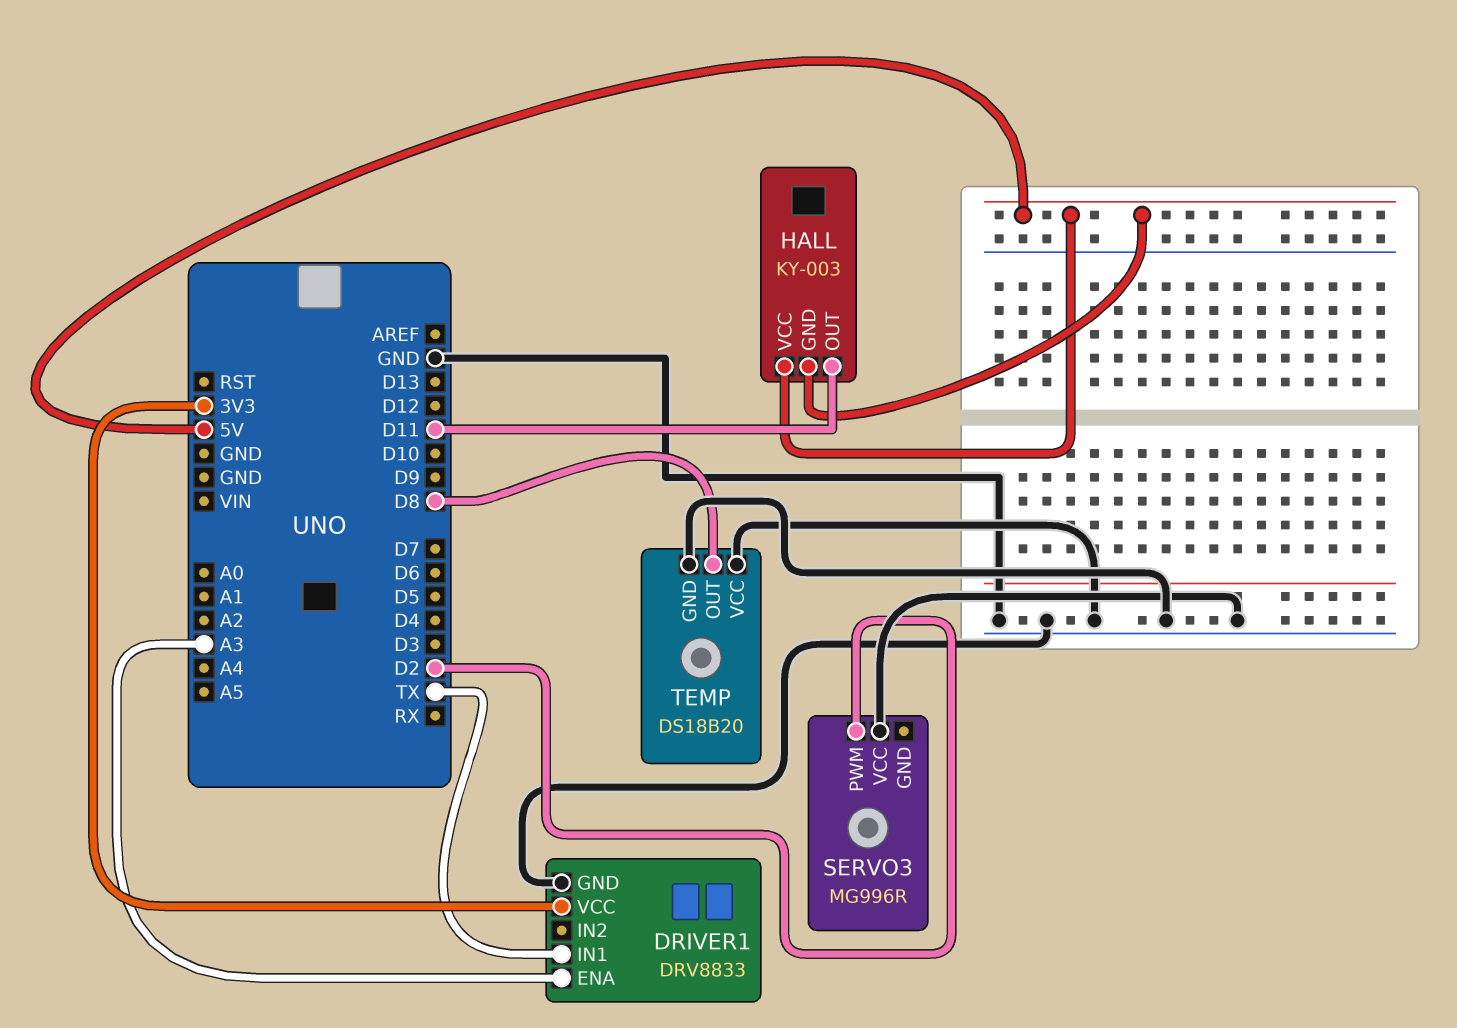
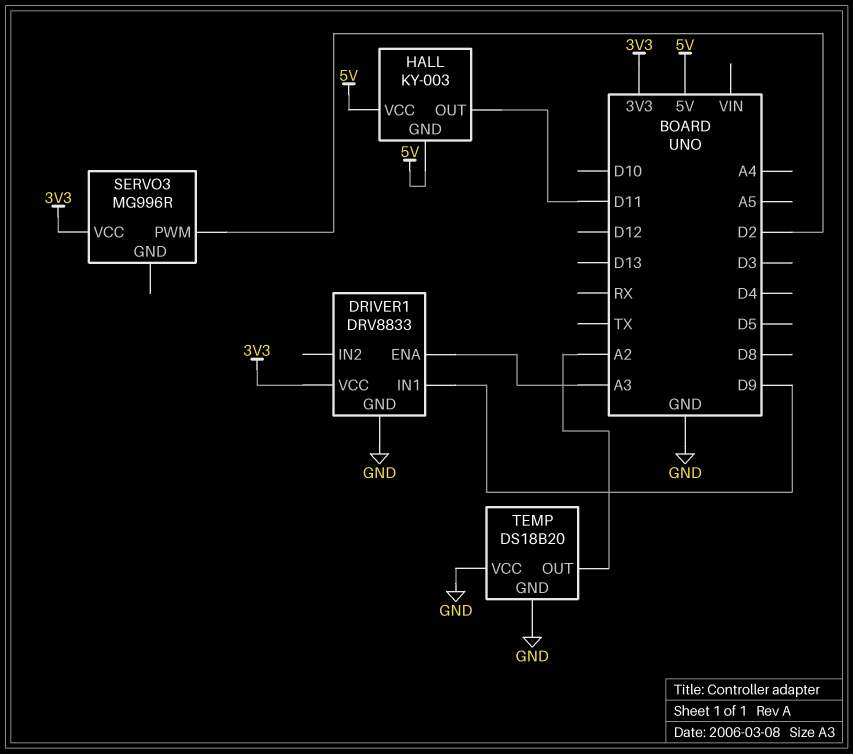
DRIVER1 pin IN1: TX -> D9
SERVO3 pin VCC: GND -> 3V3
TEMP pin OUT: D8 -> A2

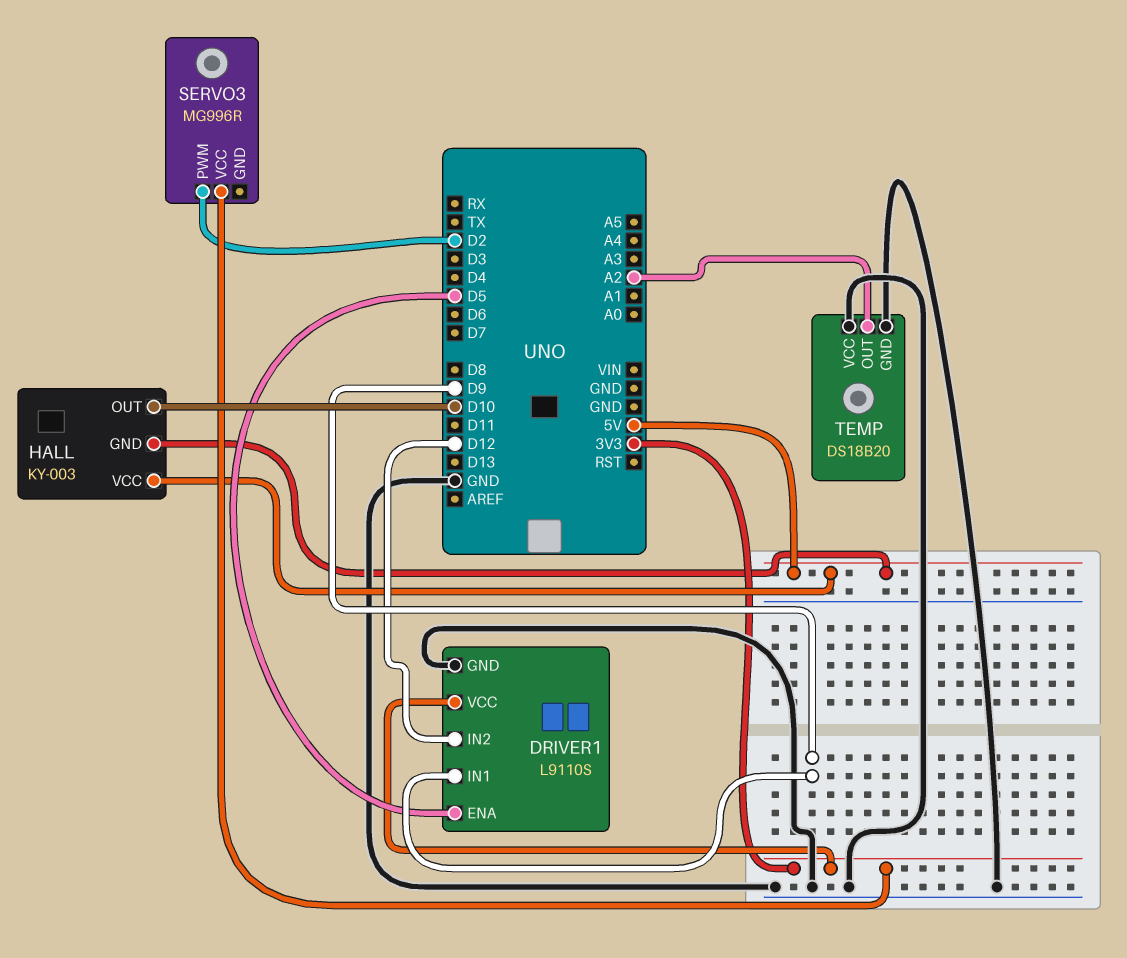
DRIVER1: DRV8833 -> L9110S
DRIVER1 pin ENA: A3 -> D5
DRIVER1 pin IN2: none -> D12
HALL pin OUT: D11 -> D10

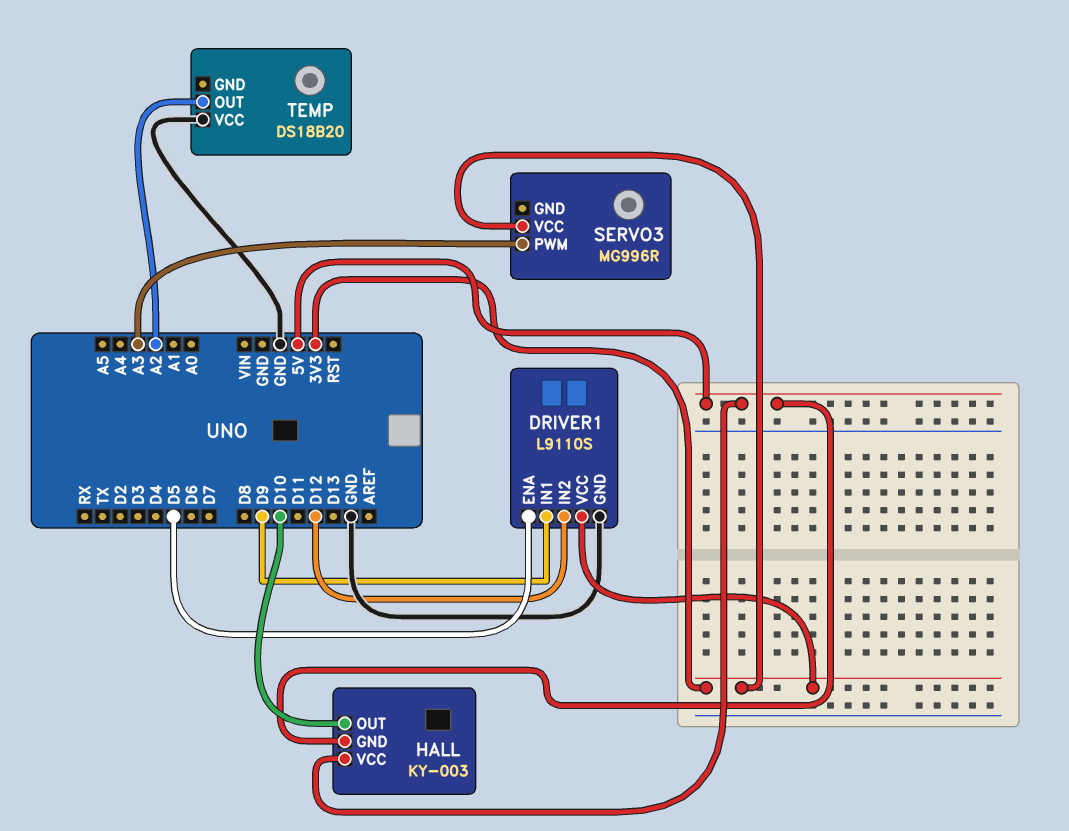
SERVO3 pin PWM: D2 -> A3
TEMP pin GND: GND -> none

